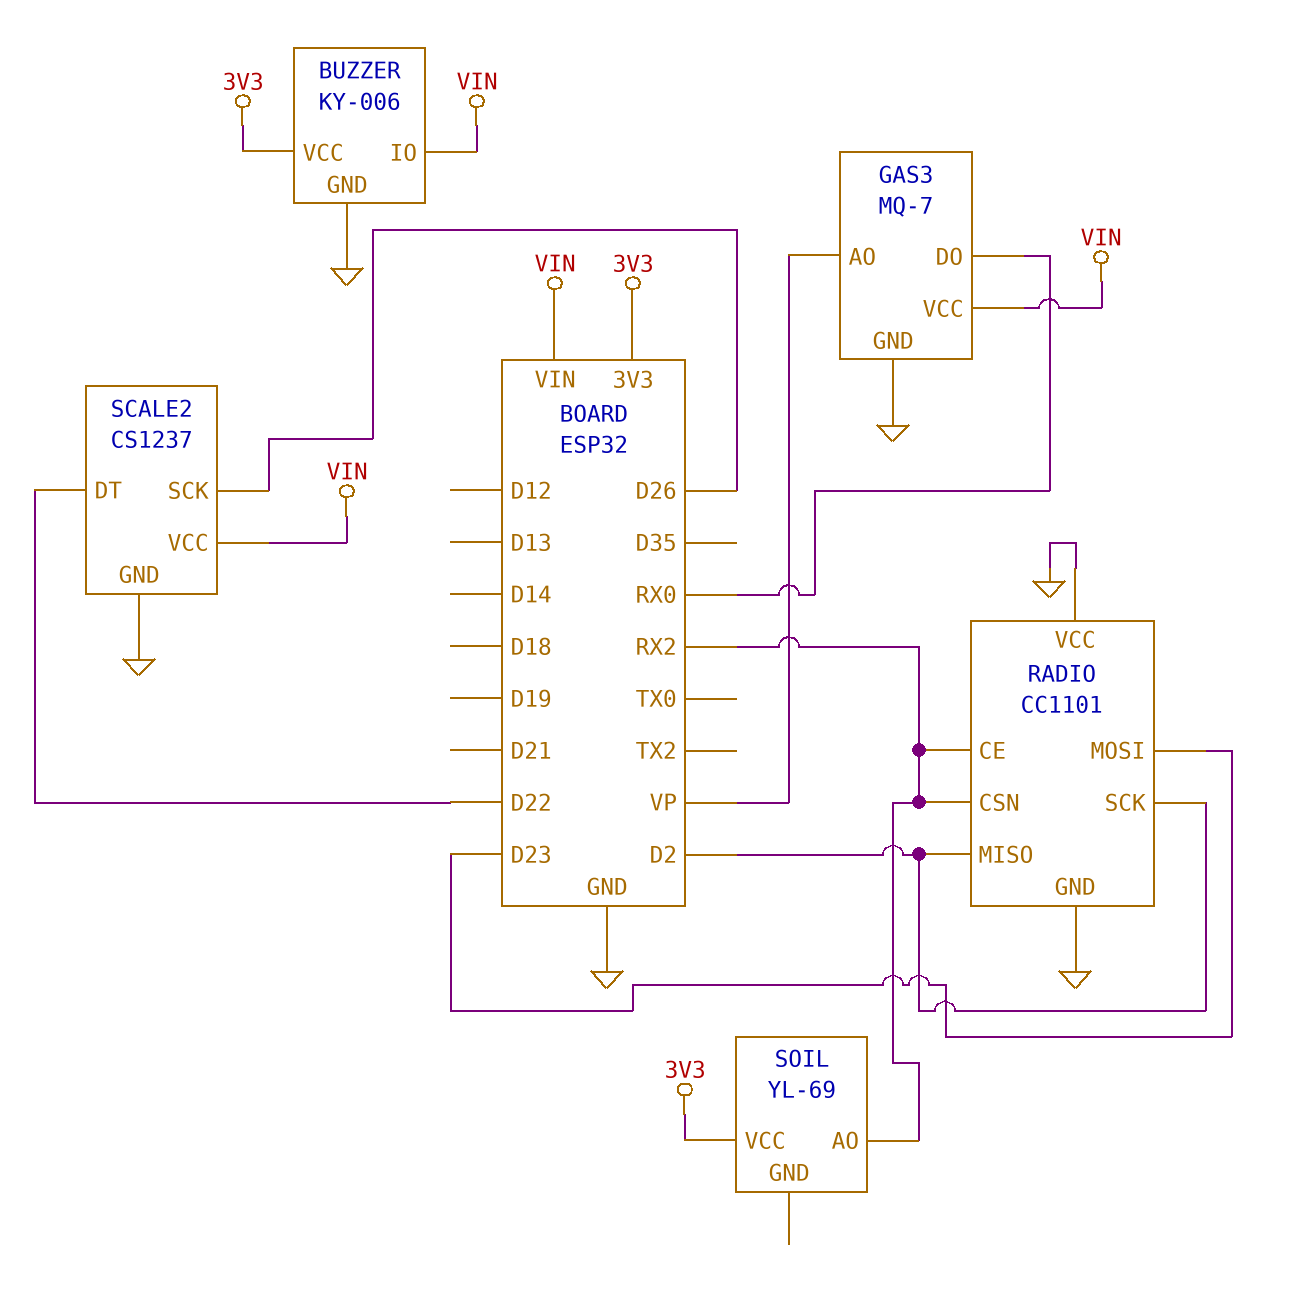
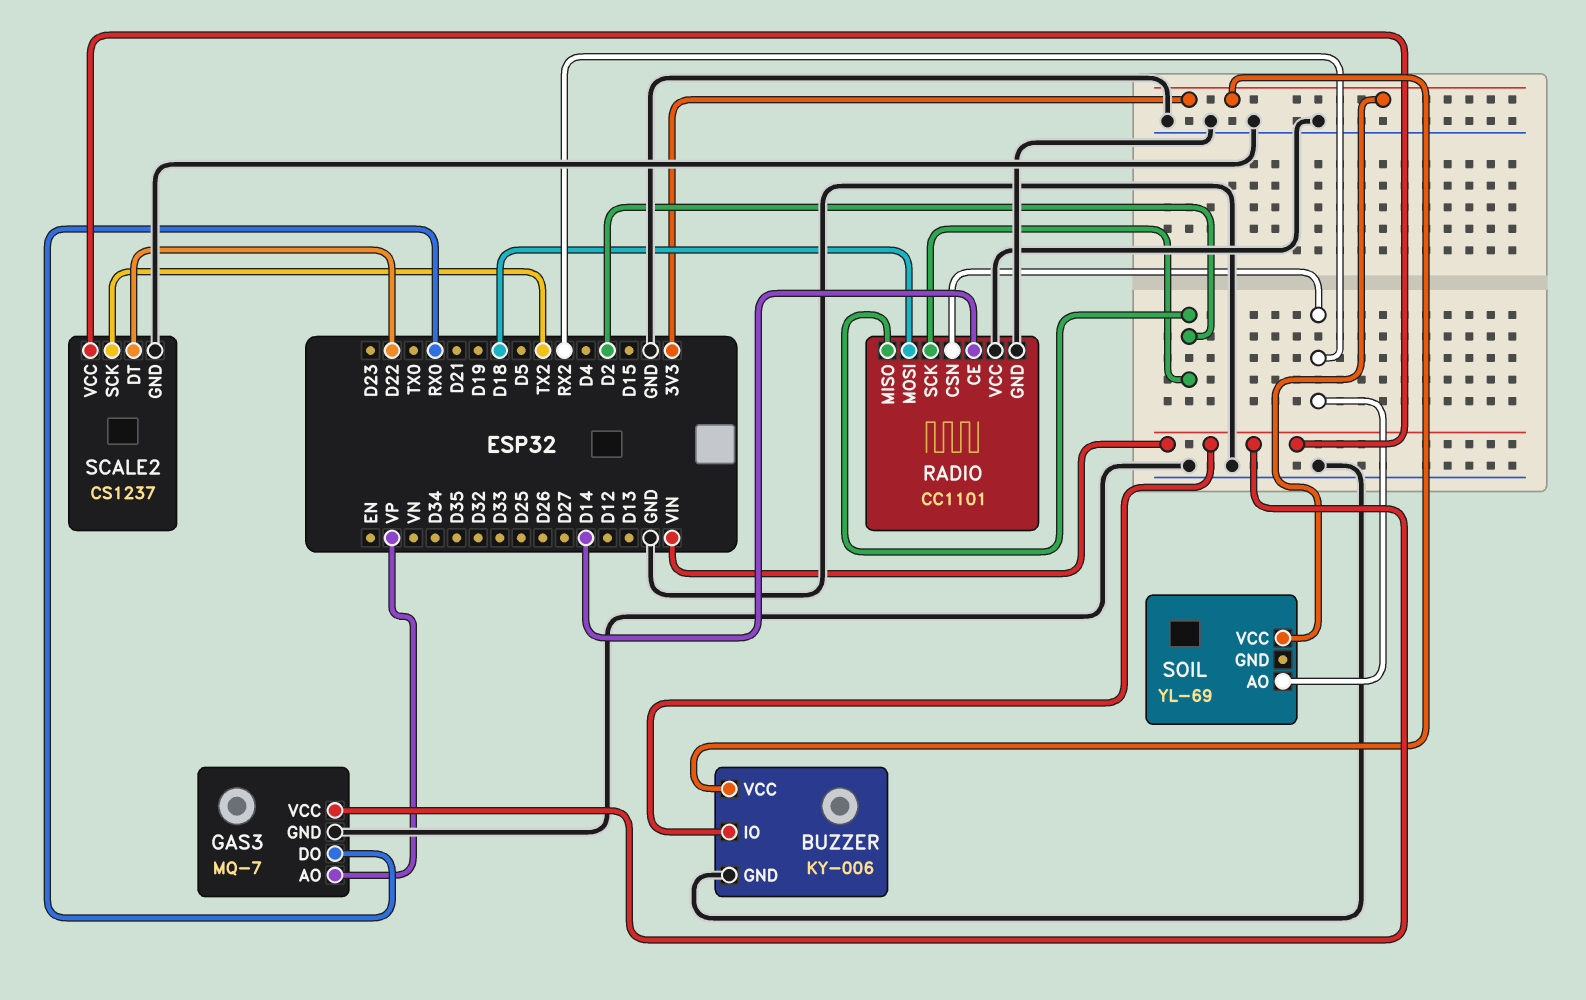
RADIO pin CE: RX2 -> D14
RADIO pin MOSI: D23 -> D18
SCALE2 pin SCK: D26 -> TX2

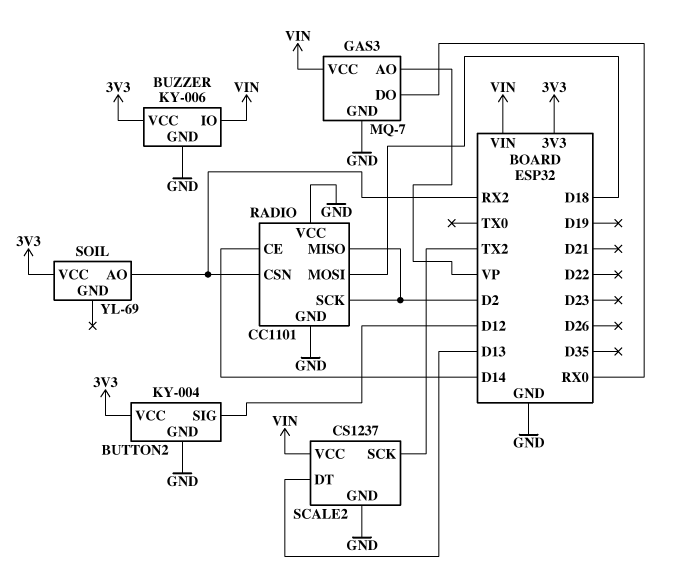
BUTTON2: none -> KY-004
BUTTON2 pin GND: none -> GND
BUTTON2 pin SIG: none -> D12
BUTTON2 pin VCC: none -> 3V3
SCALE2 pin DT: D22 -> D13

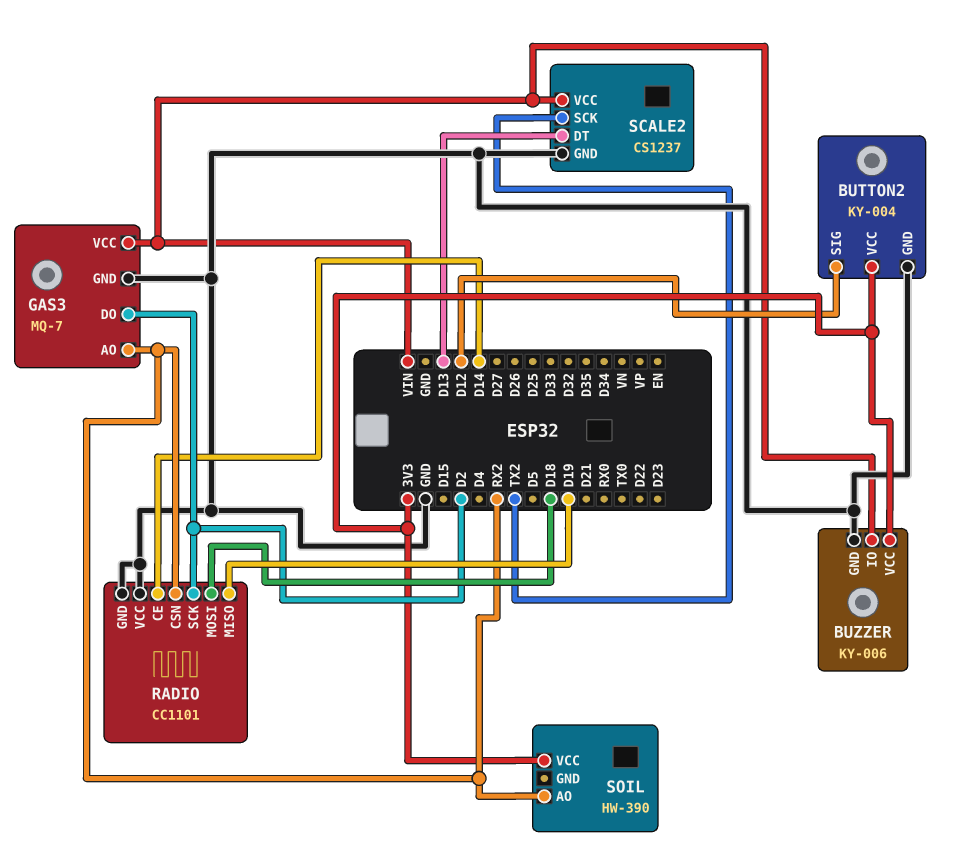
GAS3 pin AO: VP -> RX2
GAS3 pin DO: RX0 -> D2
RADIO pin MISO: D2 -> D19
SOIL: YL-69 -> HW-390

